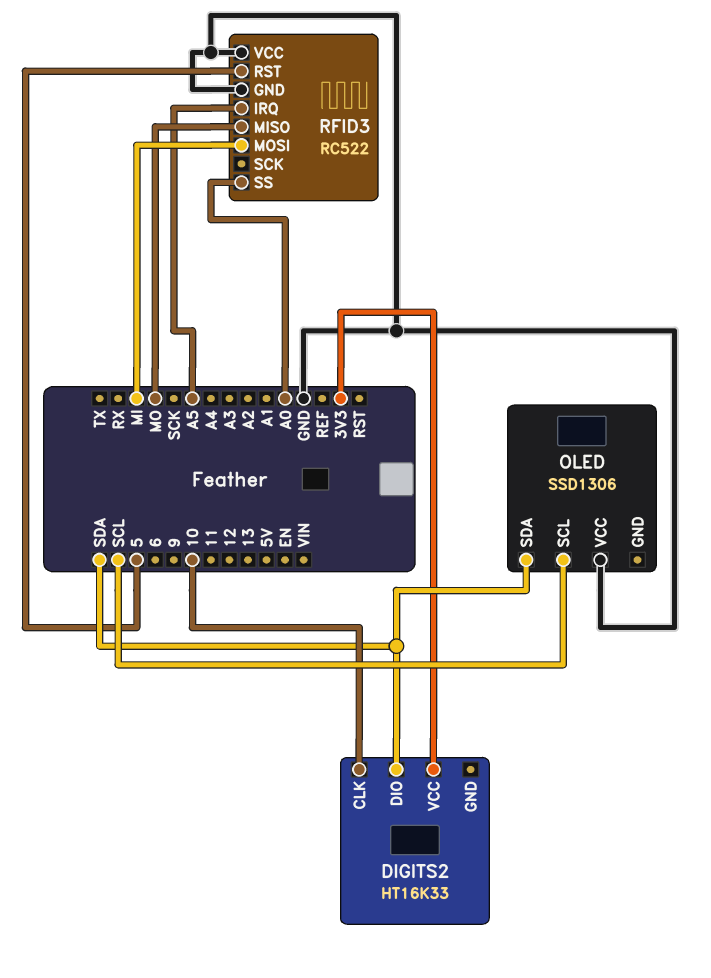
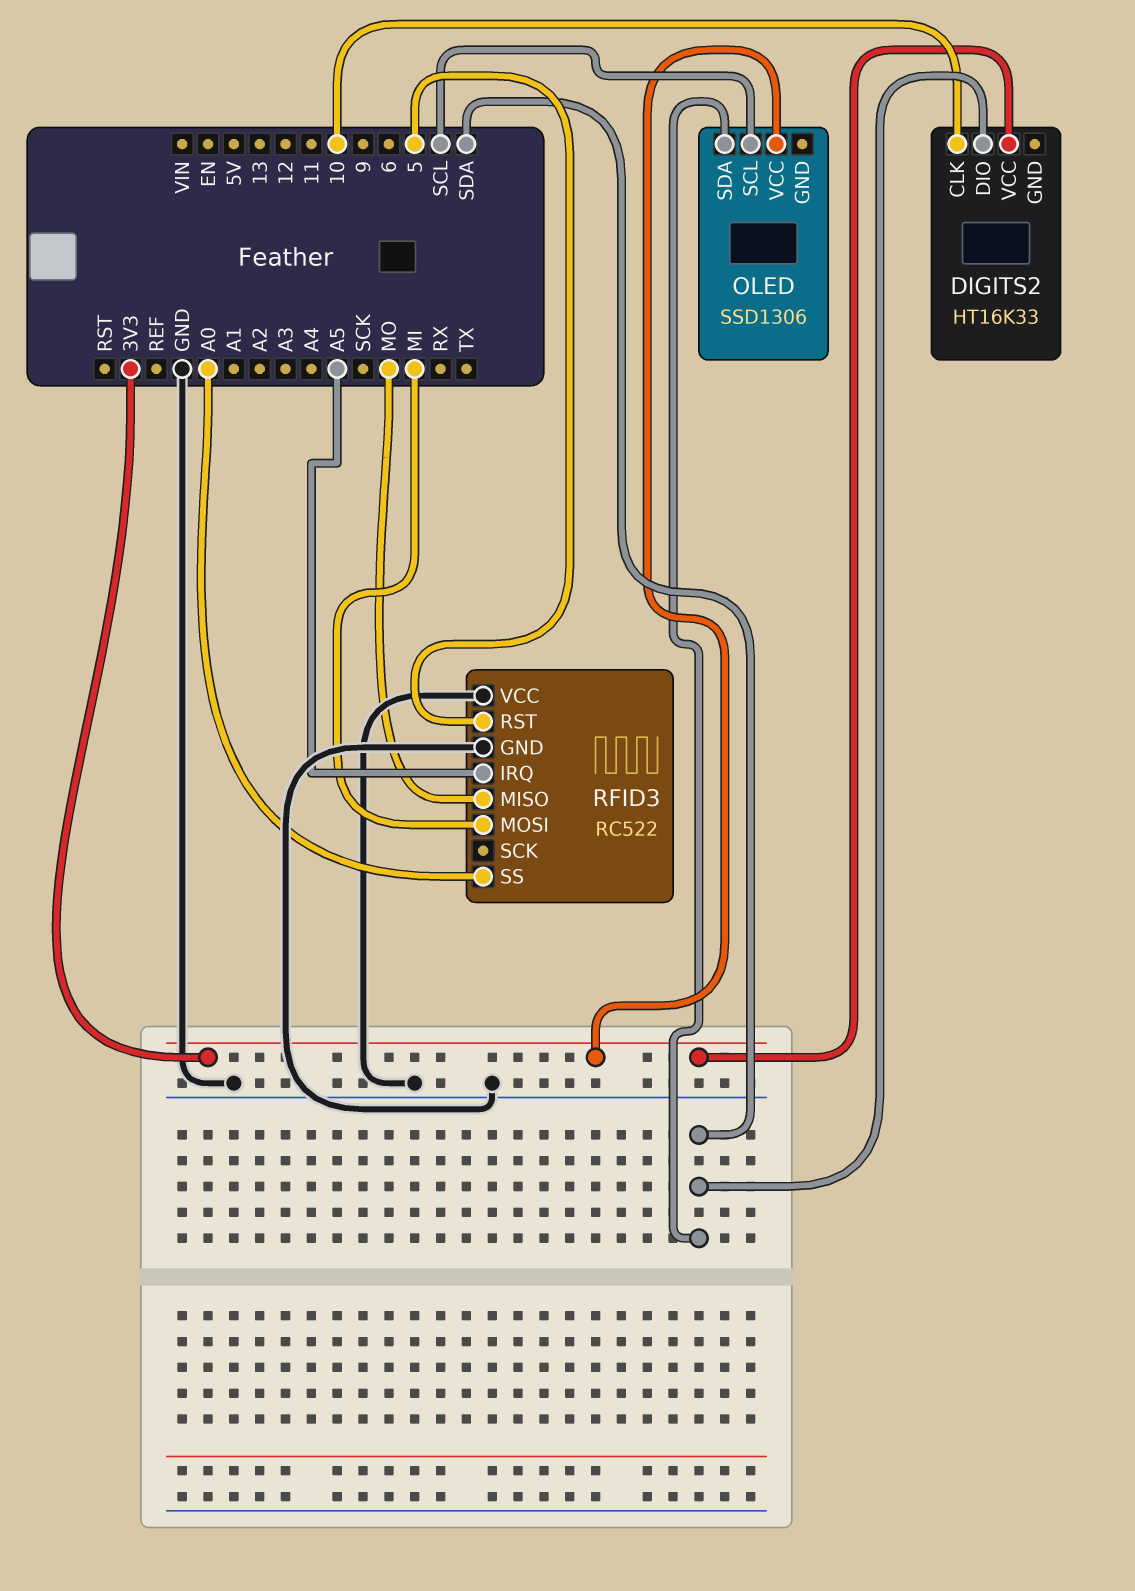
OLED pin VCC: GND -> 3V3

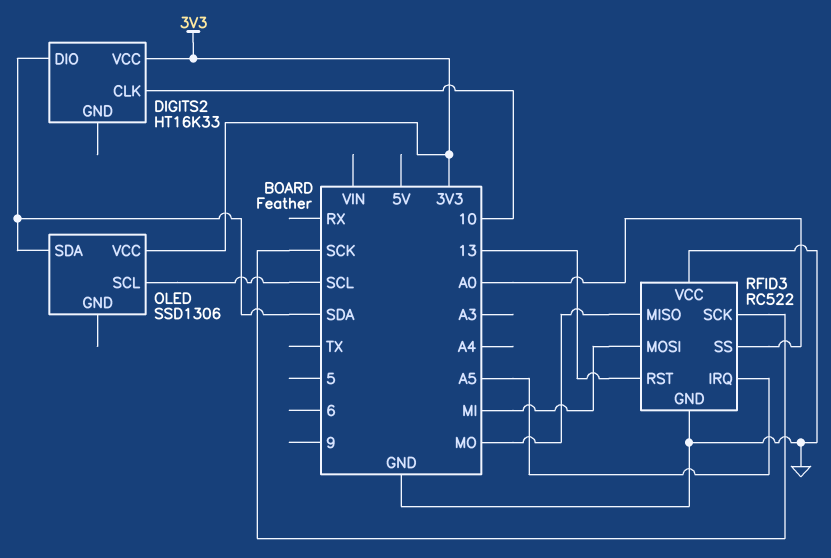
RFID3 pin RST: 5 -> 13
RFID3 pin SCK: none -> SCK

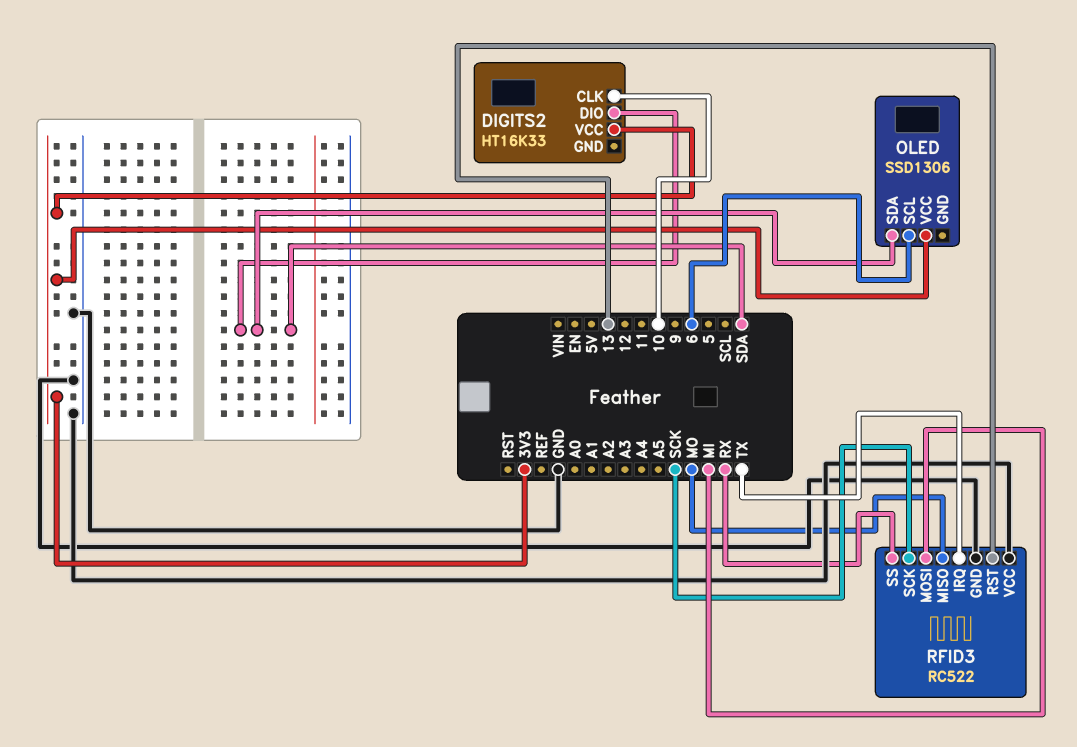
OLED pin SCL: SCL -> 6
RFID3 pin IRQ: A5 -> TX
RFID3 pin SS: A0 -> RX

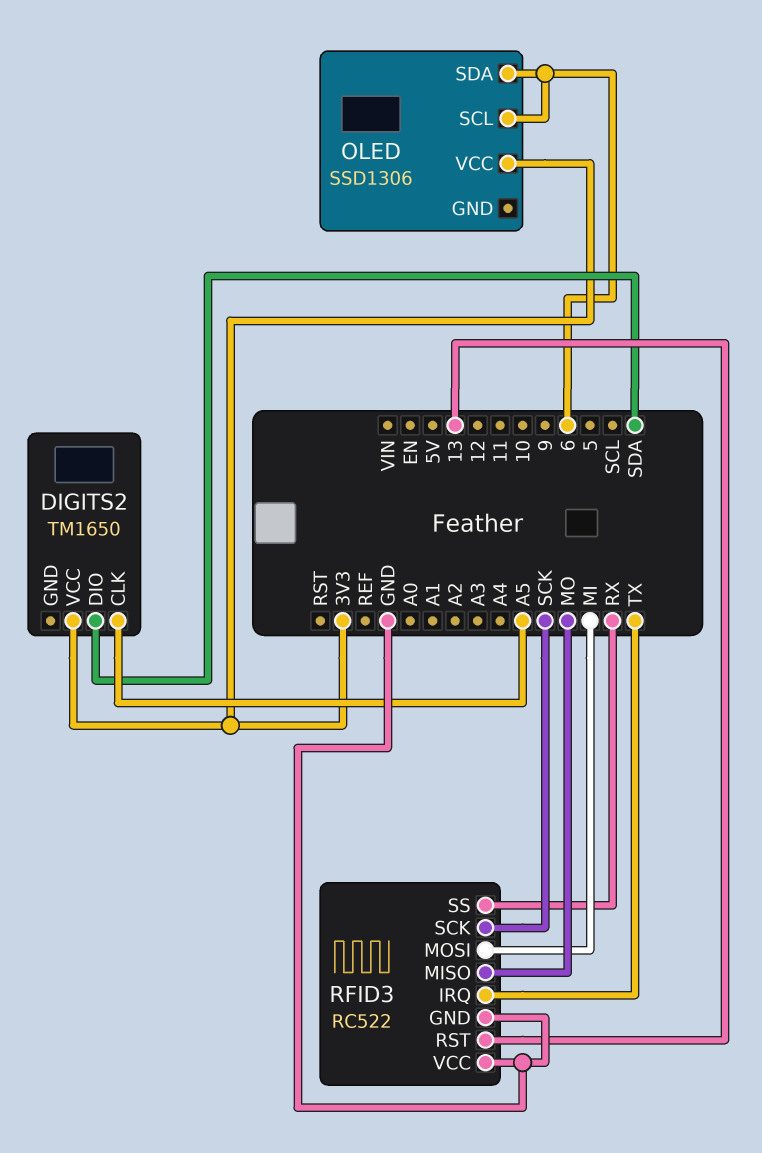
DIGITS2: HT16K33 -> TM1650
DIGITS2 pin CLK: 10 -> A5
OLED pin SDA: SDA -> 6

